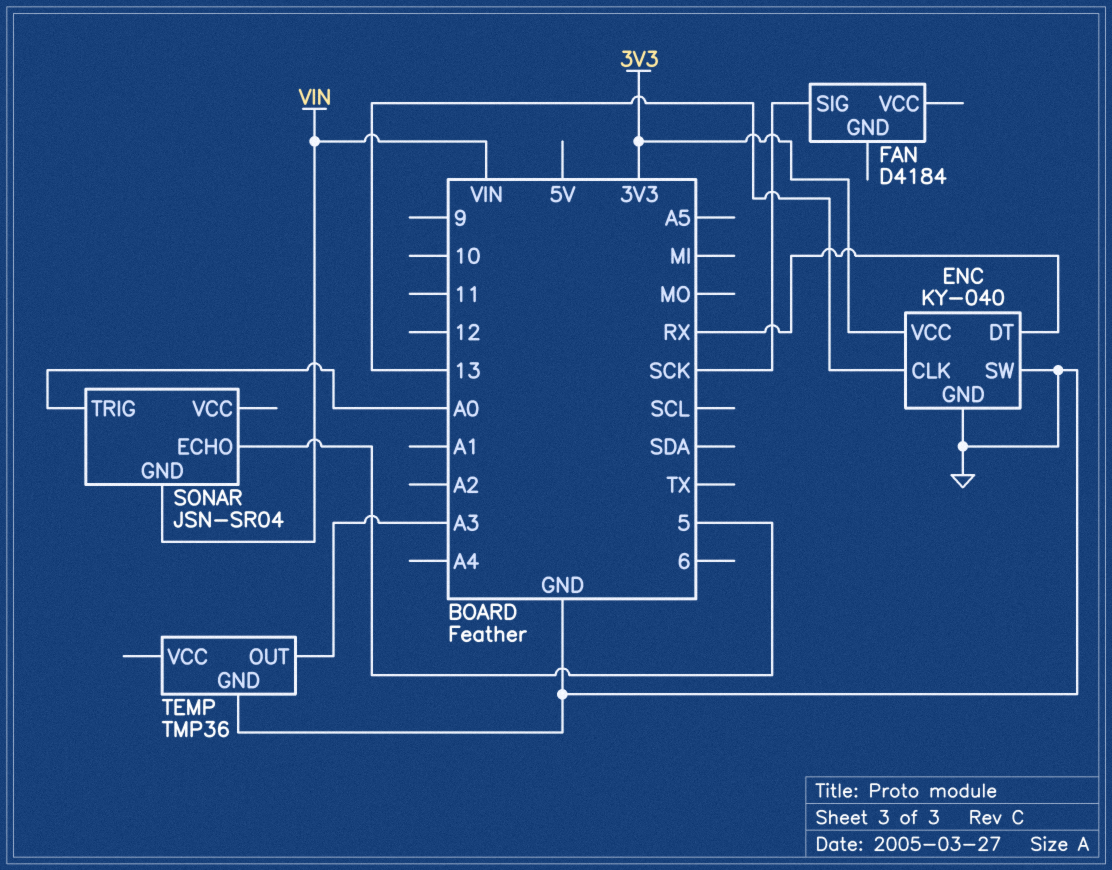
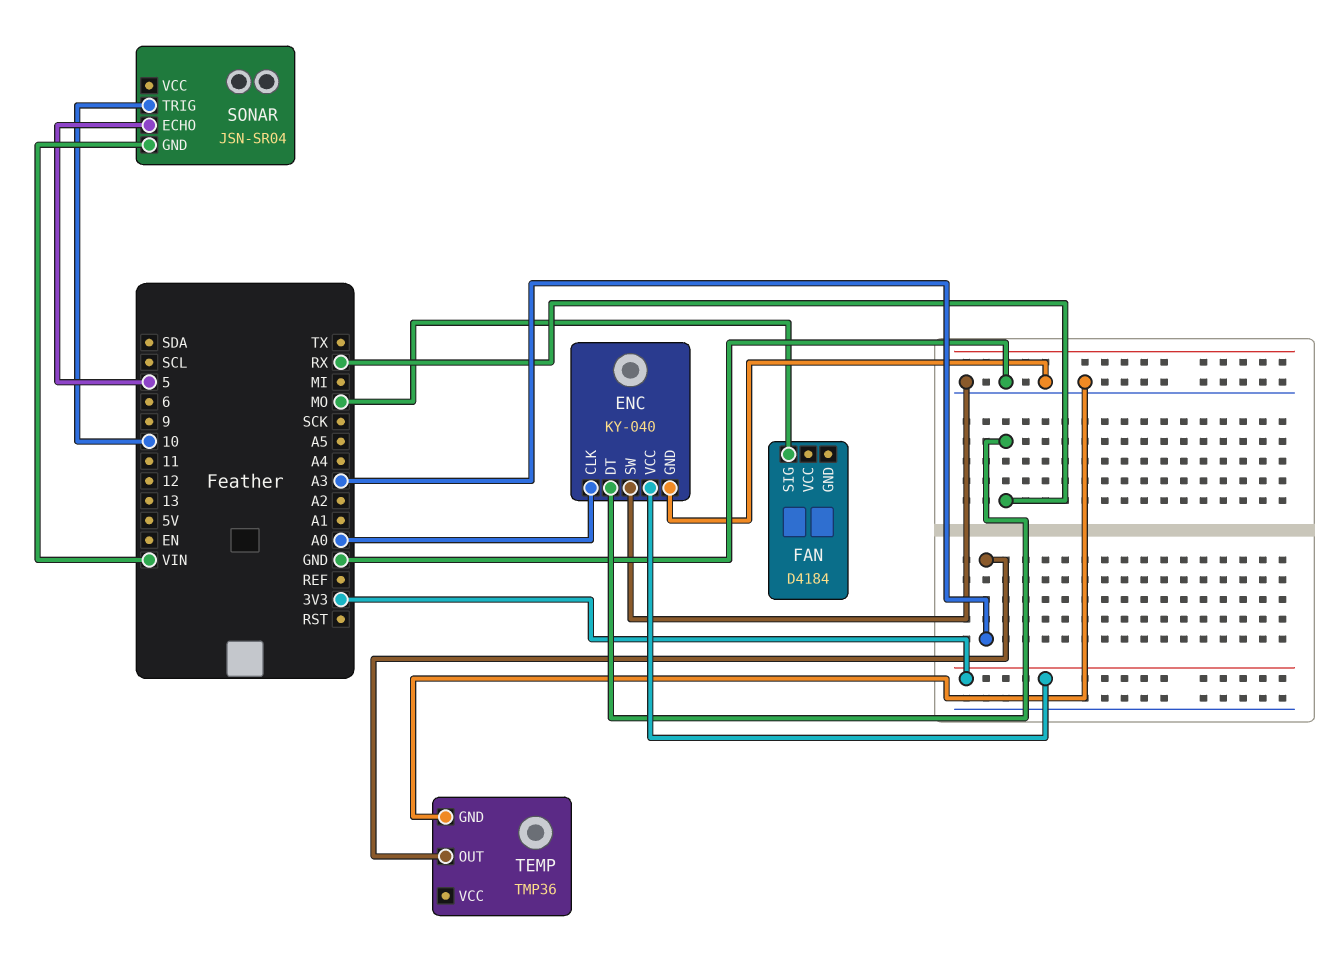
ENC pin CLK: 13 -> A0
FAN pin SIG: SCK -> MO
SONAR pin TRIG: A0 -> 10

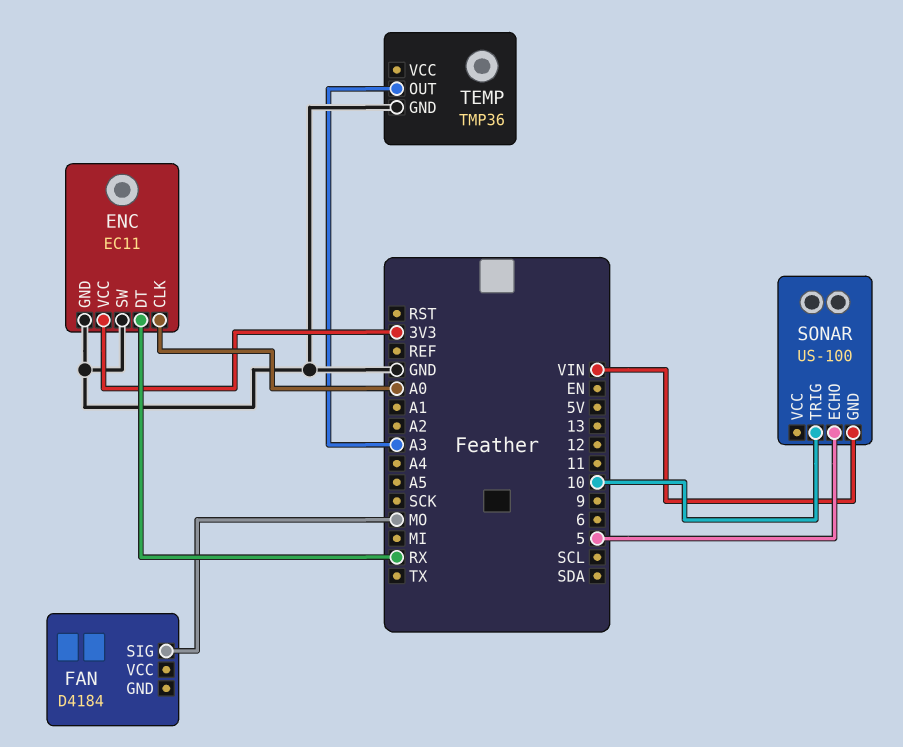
ENC: KY-040 -> EC11
SONAR: JSN-SR04 -> US-100

